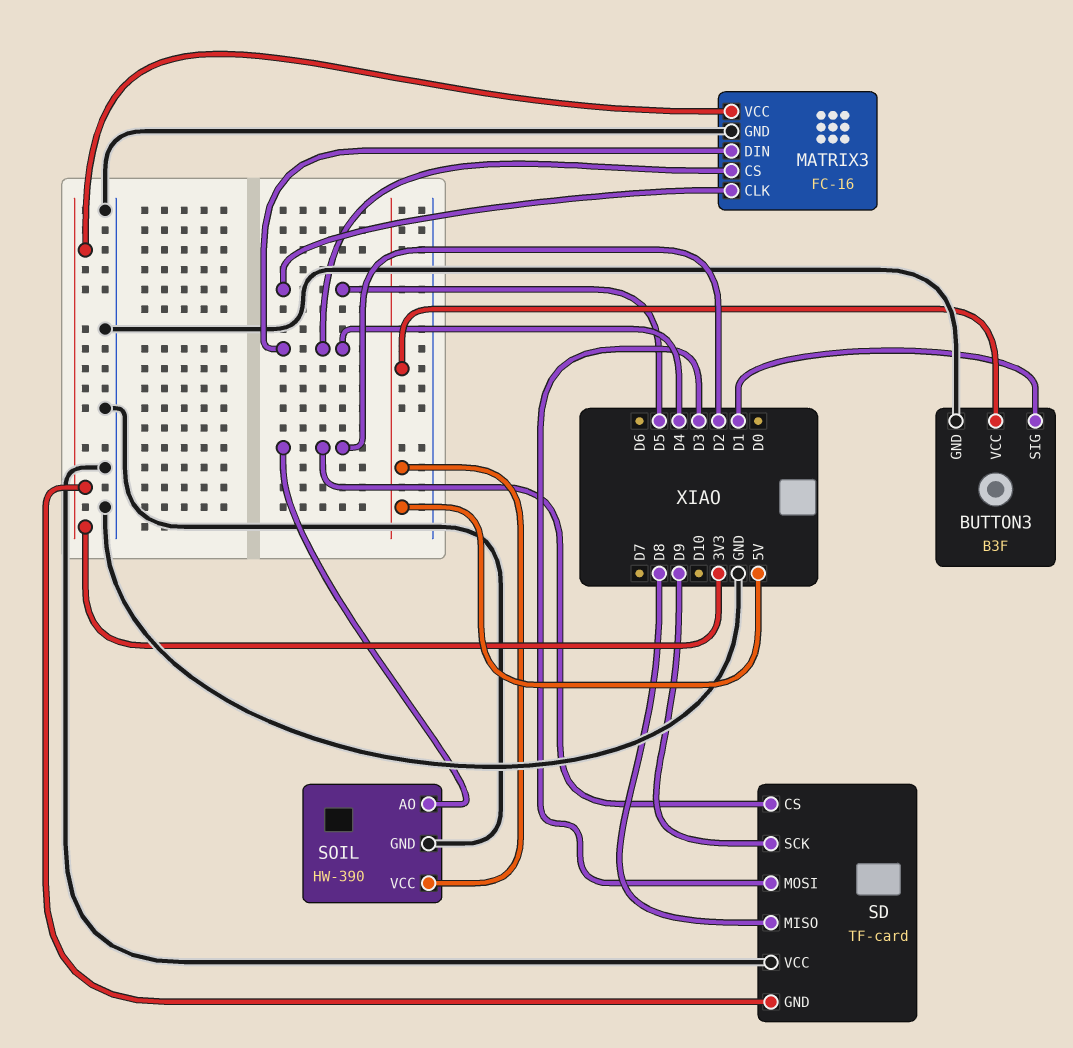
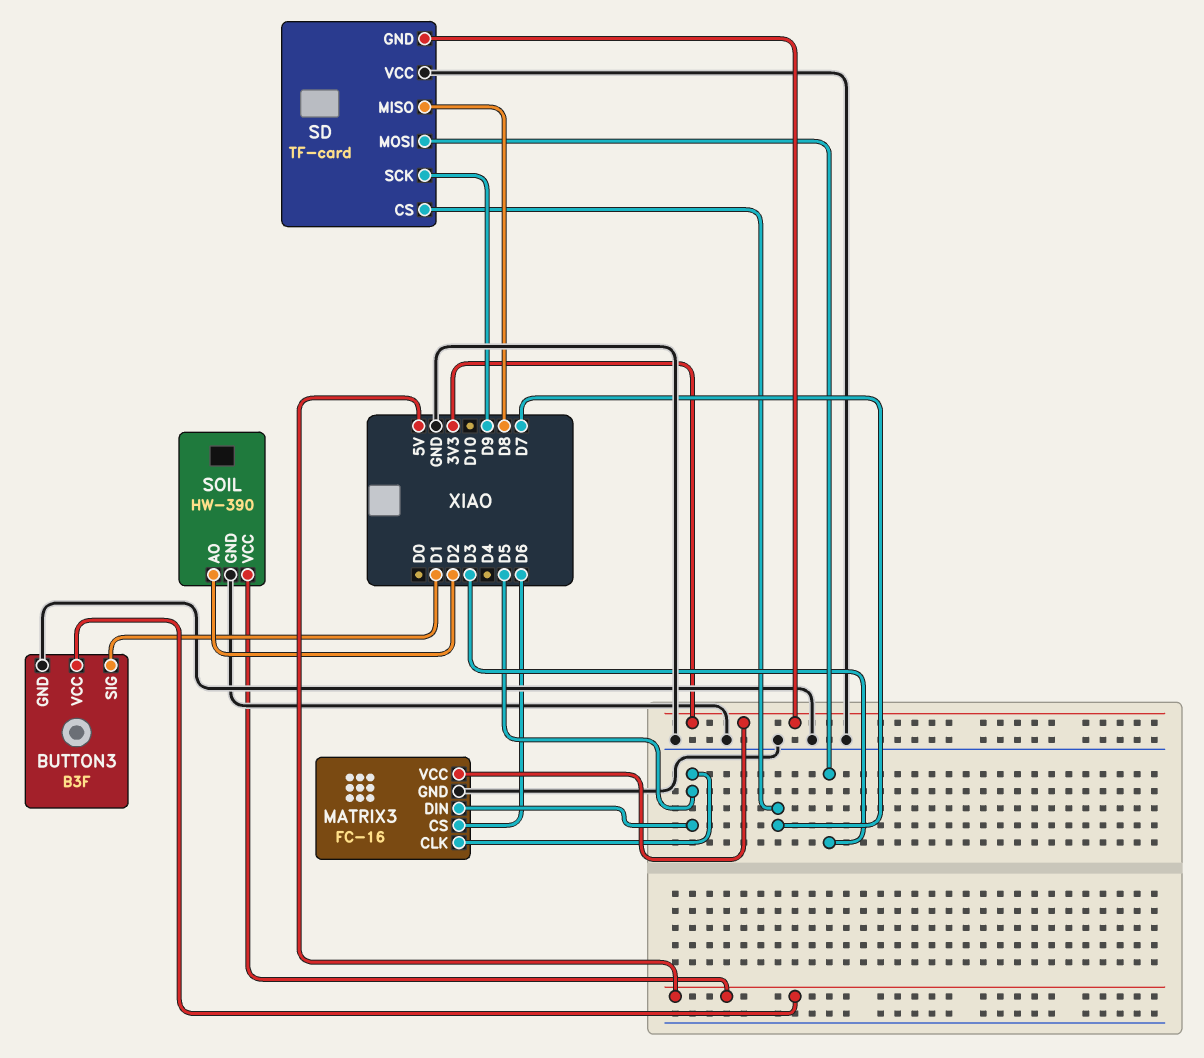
MATRIX3 pin CS: D4 -> D6
MATRIX3 pin DIN: D4 -> D5
SD pin CS: D2 -> D7

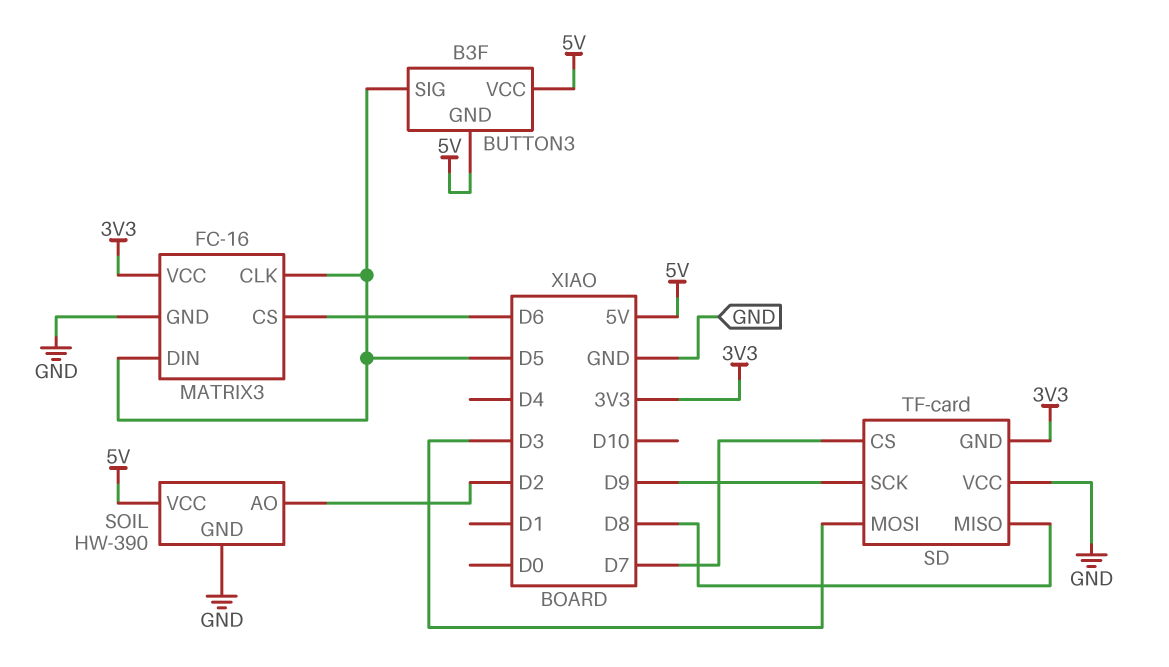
BUTTON3 pin GND: GND -> 5V
BUTTON3 pin SIG: D1 -> D5

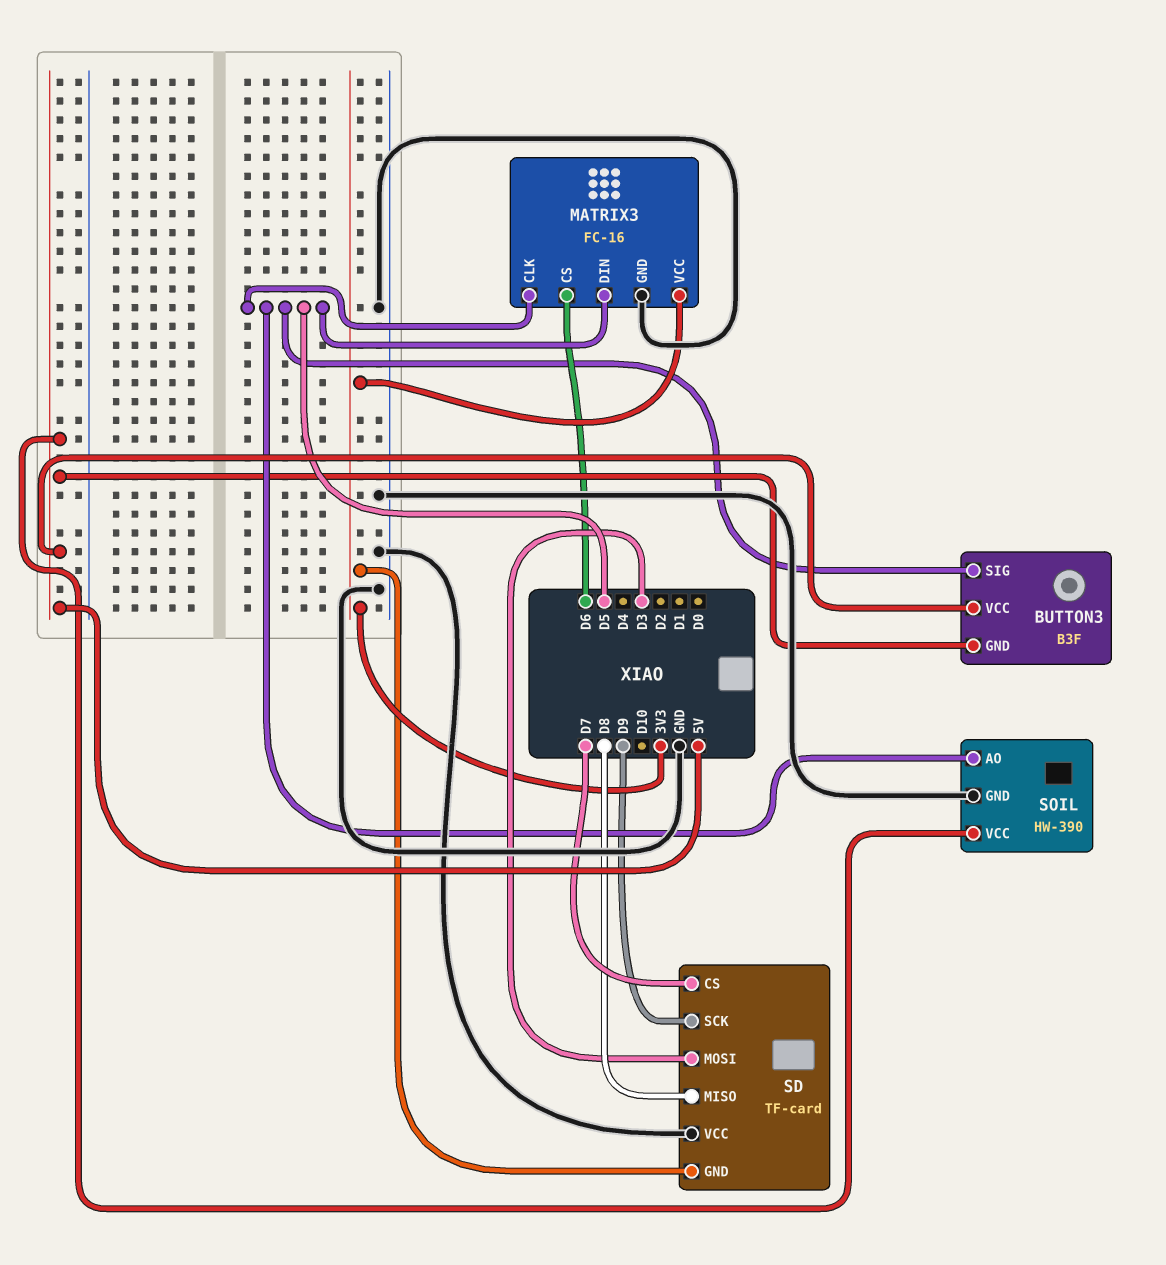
SOIL pin AO: D2 -> D5

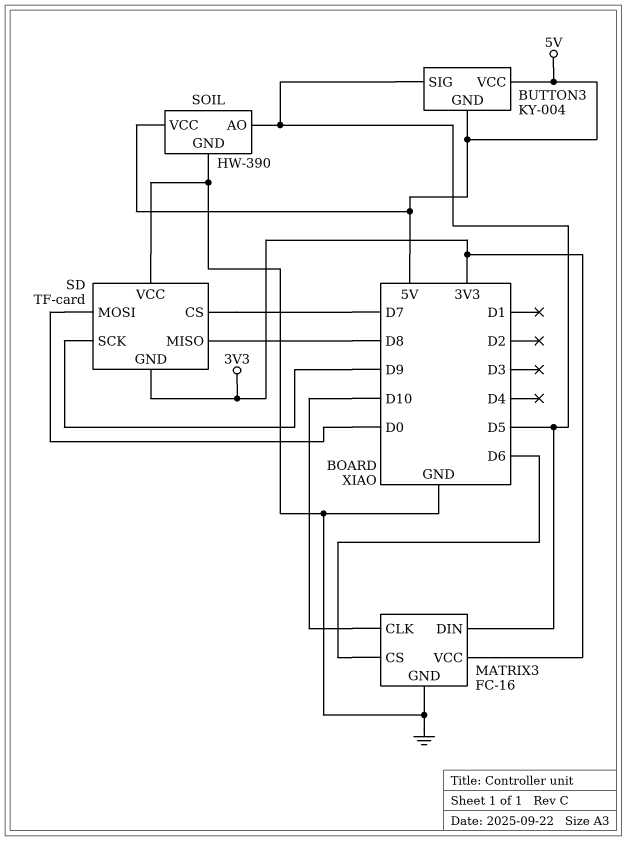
BUTTON3: B3F -> KY-004
MATRIX3 pin CLK: D5 -> D10
SD pin MOSI: D3 -> D0

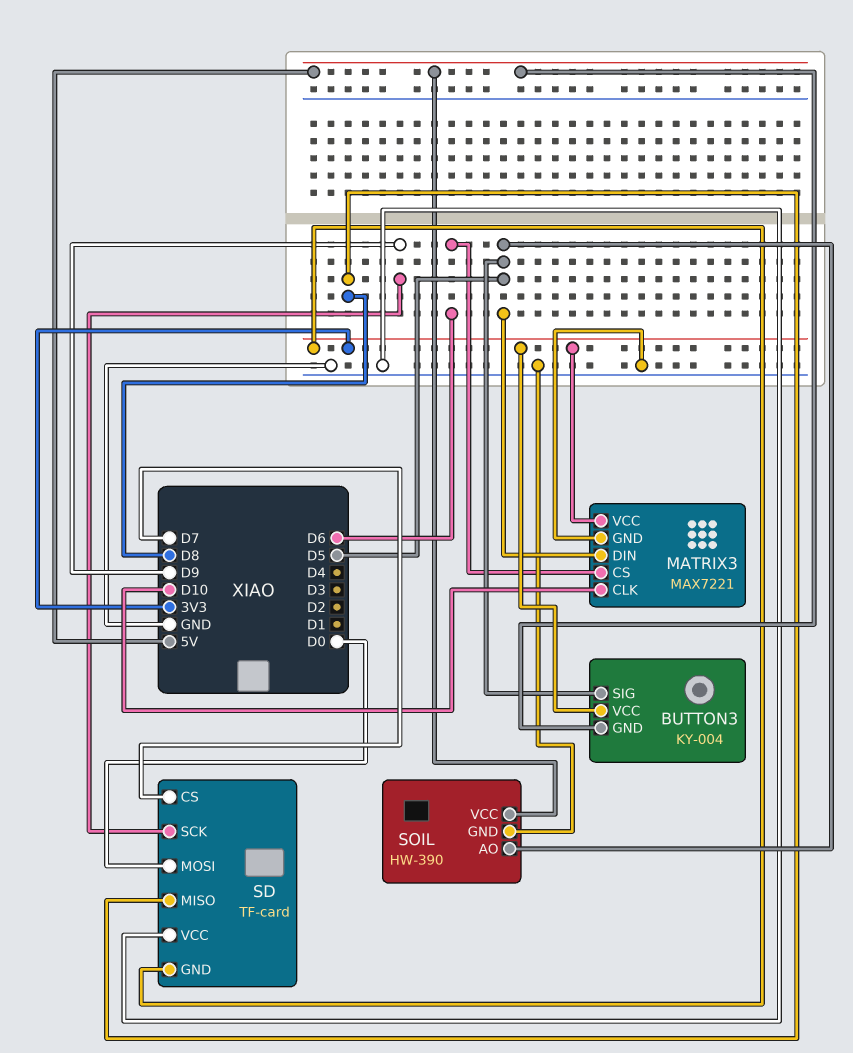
BUTTON3 pin VCC: 5V -> 3V3
MATRIX3: FC-16 -> MAX7221

